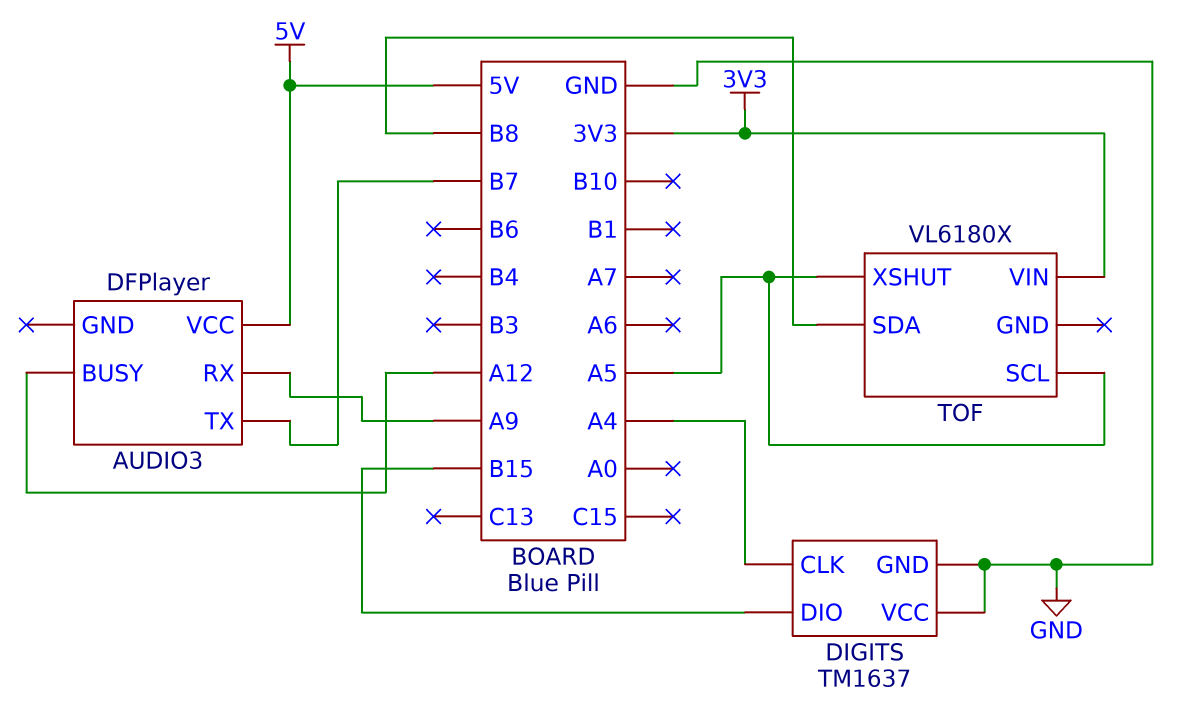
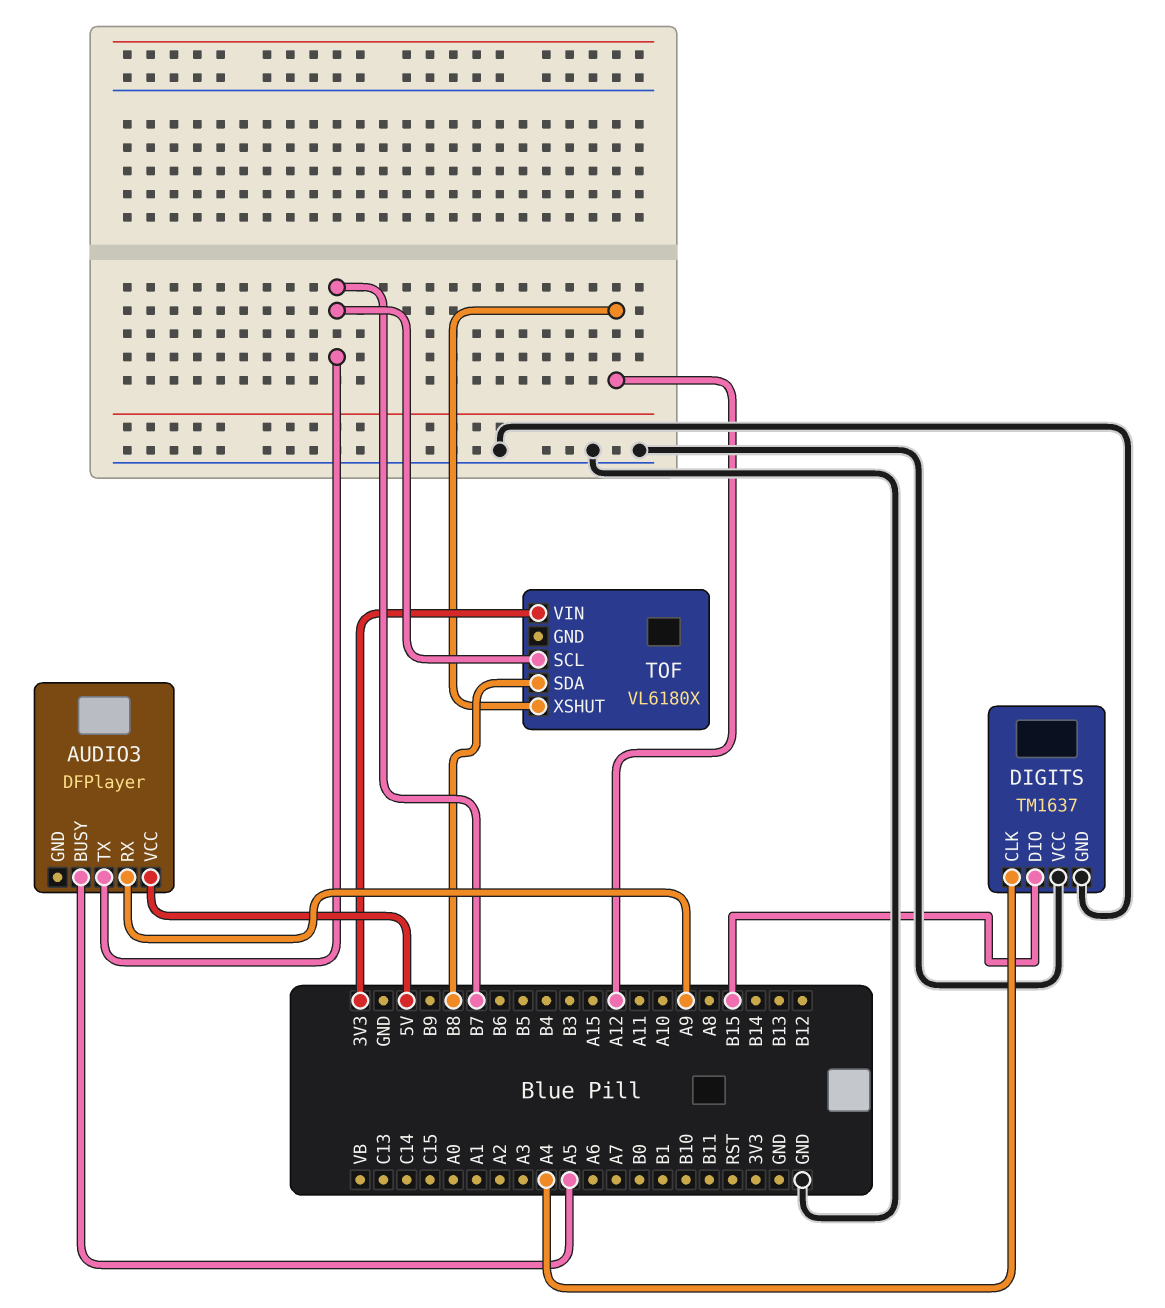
AUDIO3 pin BUSY: A12 -> A5
TOF pin SCL: A5 -> B7
TOF pin XSHUT: A5 -> A12

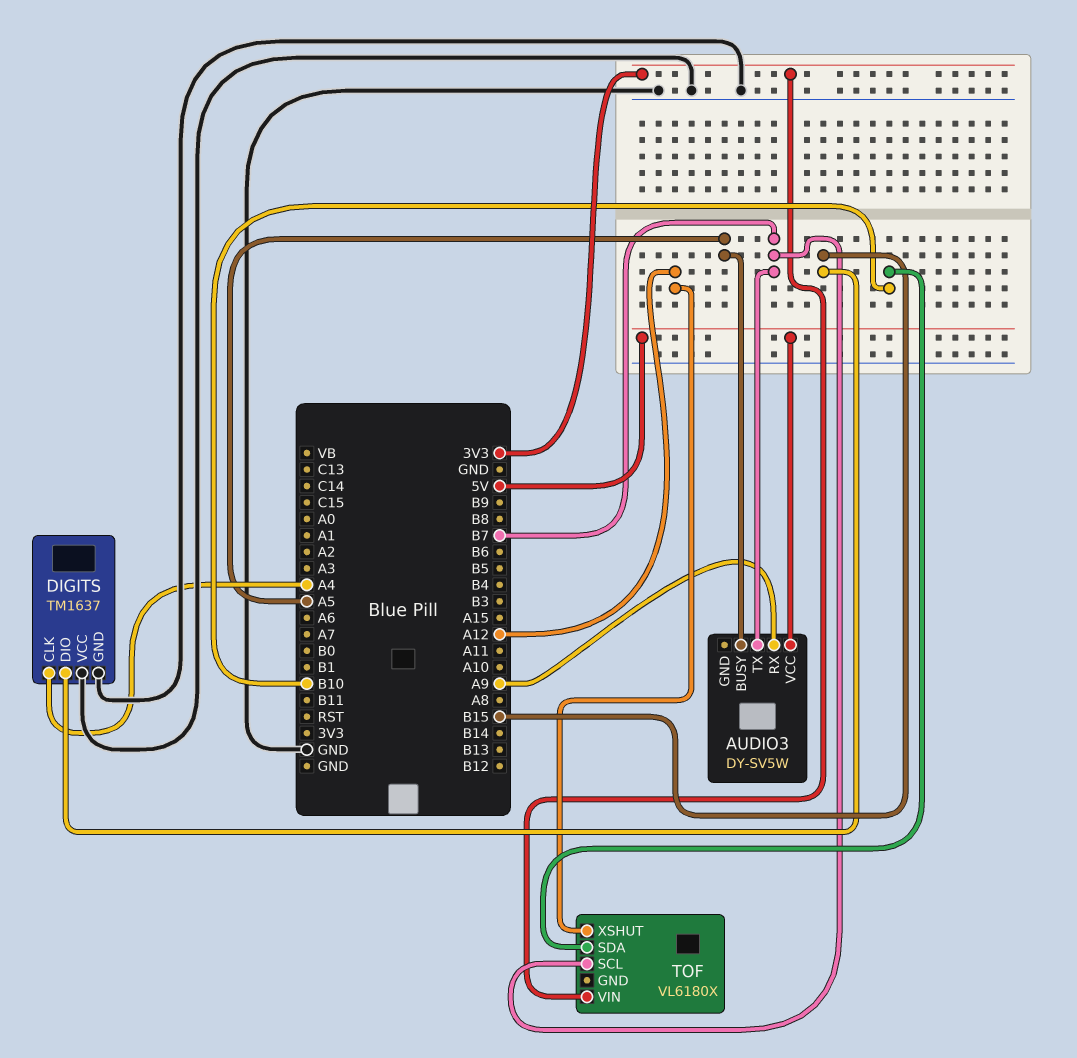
AUDIO3: DFPlayer -> DY-SV5W
TOF pin SDA: B8 -> B10

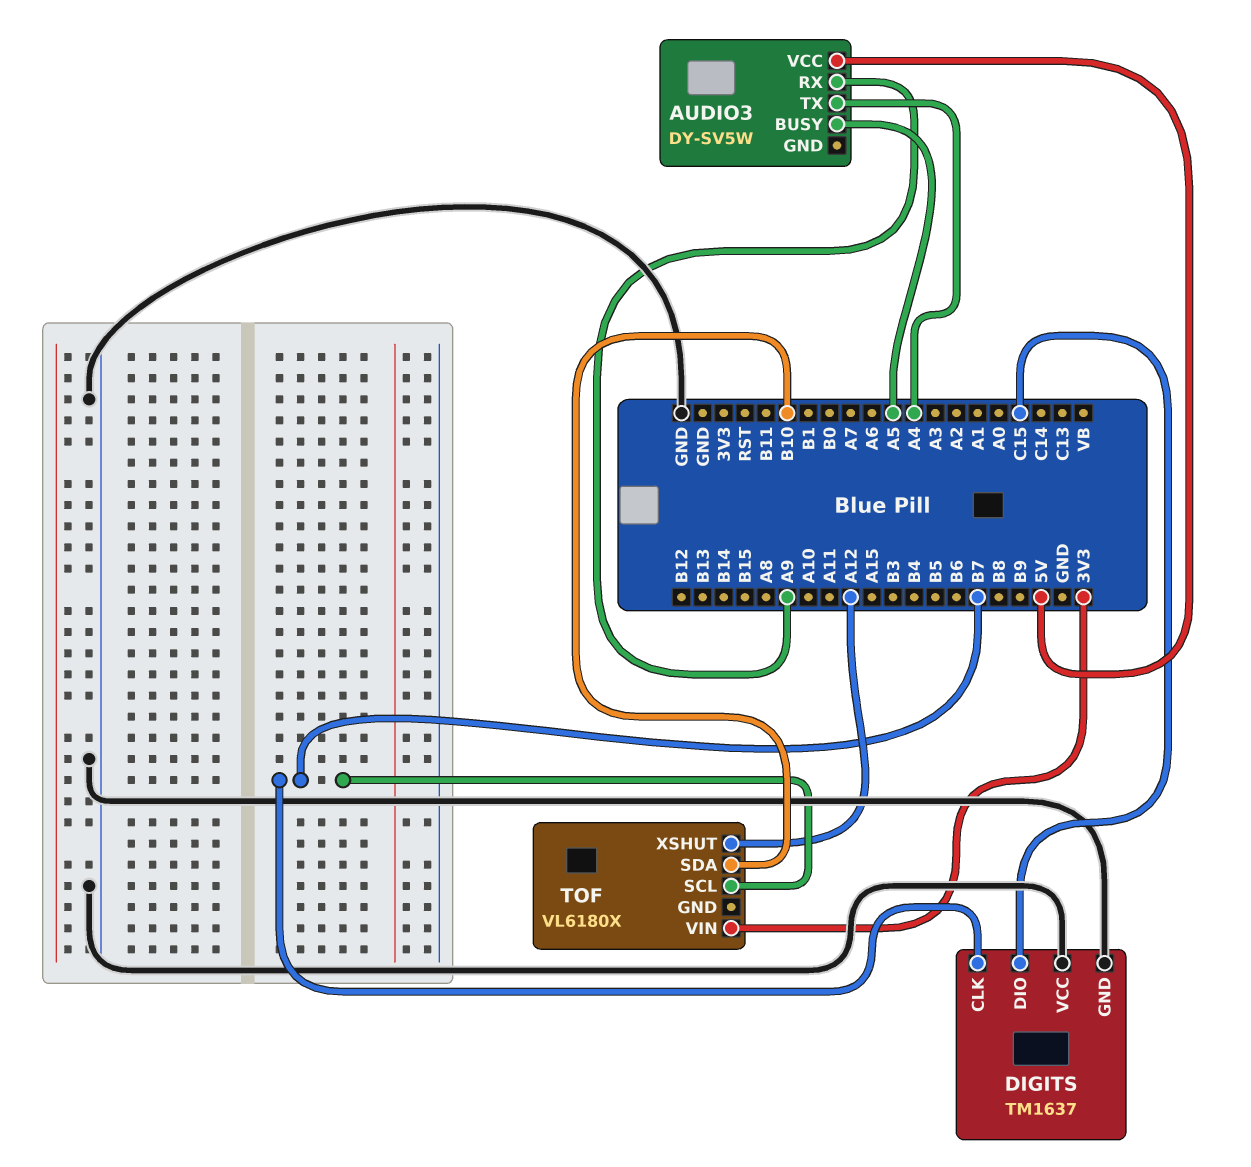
AUDIO3 pin TX: B7 -> A4
DIGITS pin CLK: A4 -> B7
DIGITS pin DIO: B15 -> C15

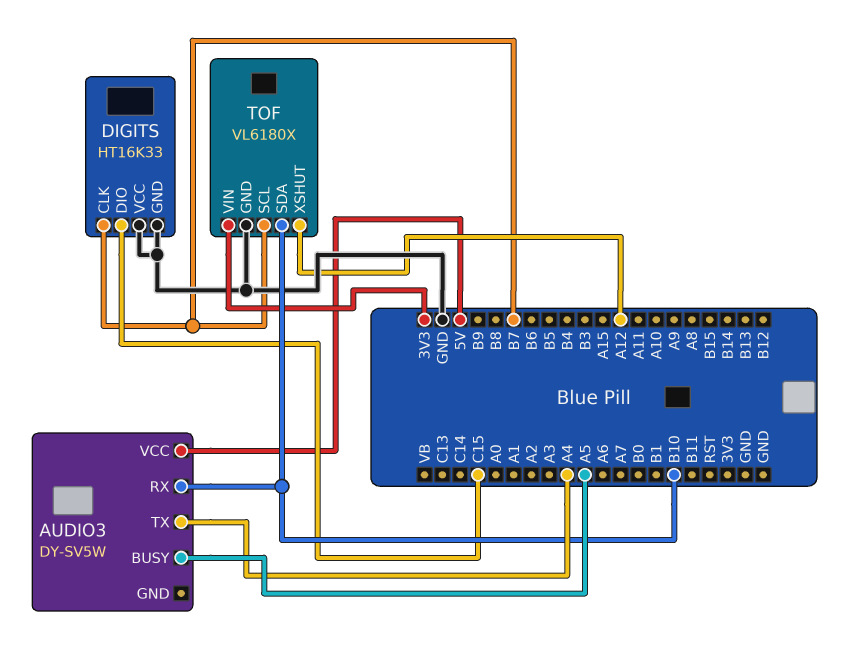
AUDIO3 pin RX: A9 -> B10
DIGITS: TM1637 -> HT16K33
TOF pin GND: none -> GND

